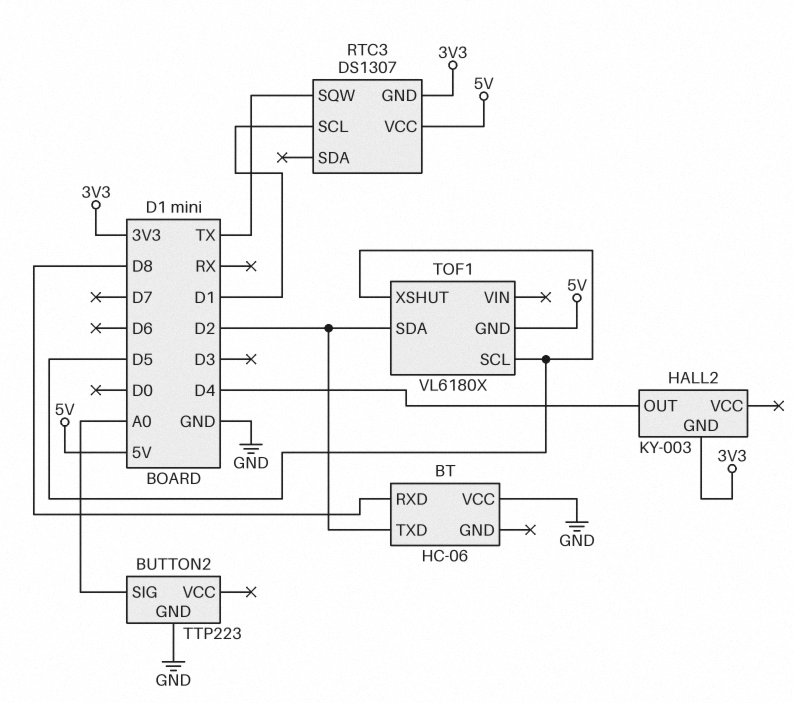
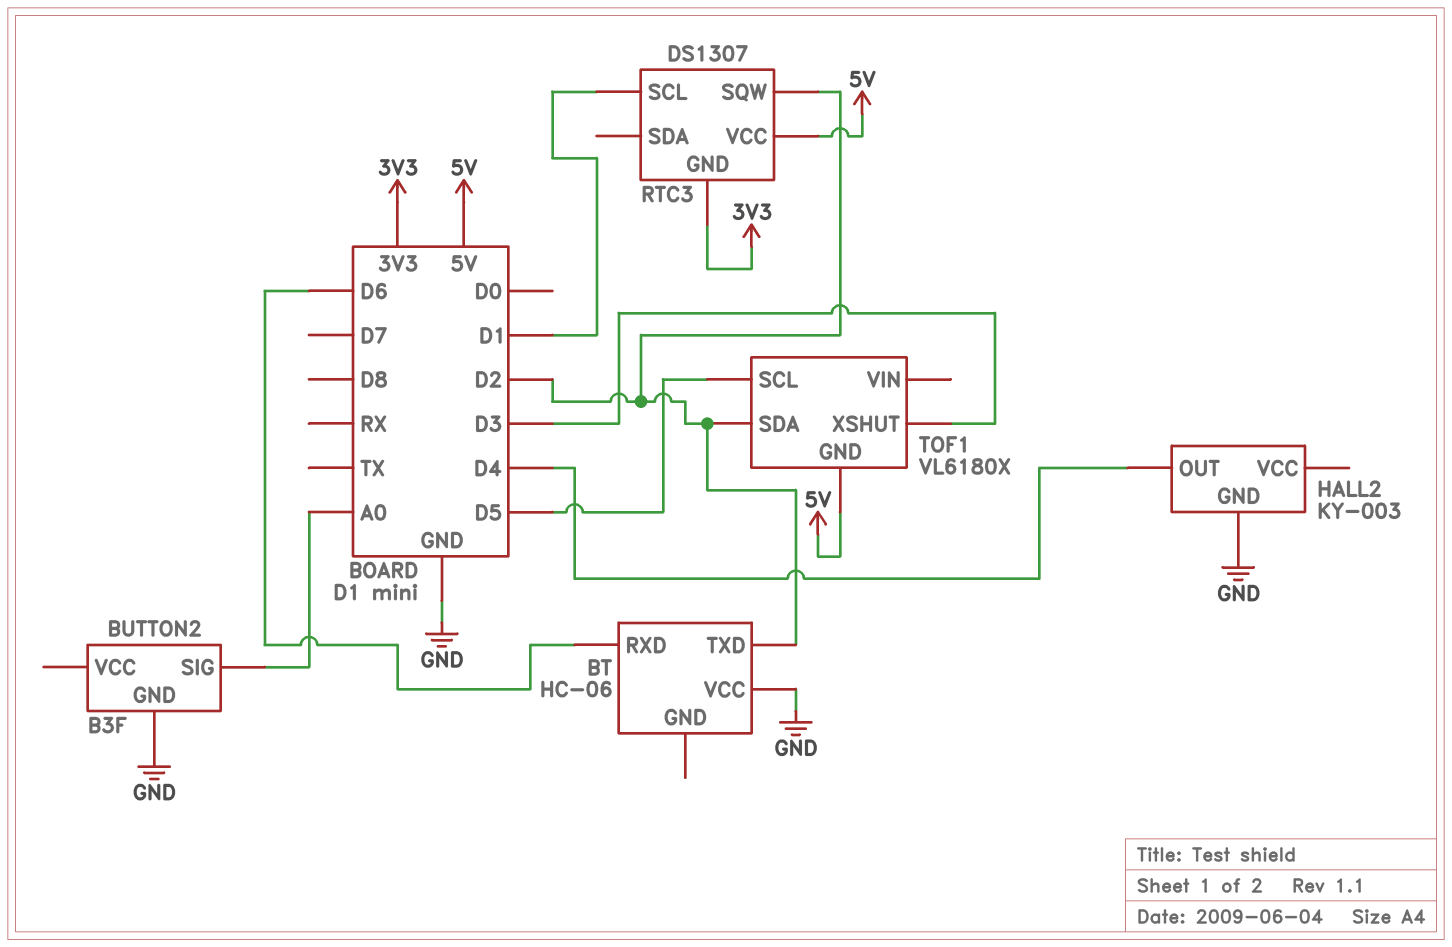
BT pin RXD: D8 -> D6
BUTTON2: TTP223 -> B3F
HALL2 pin GND: 3V3 -> GND
RTC3 pin SQW: TX -> D2
TOF1 pin XSHUT: D5 -> D3

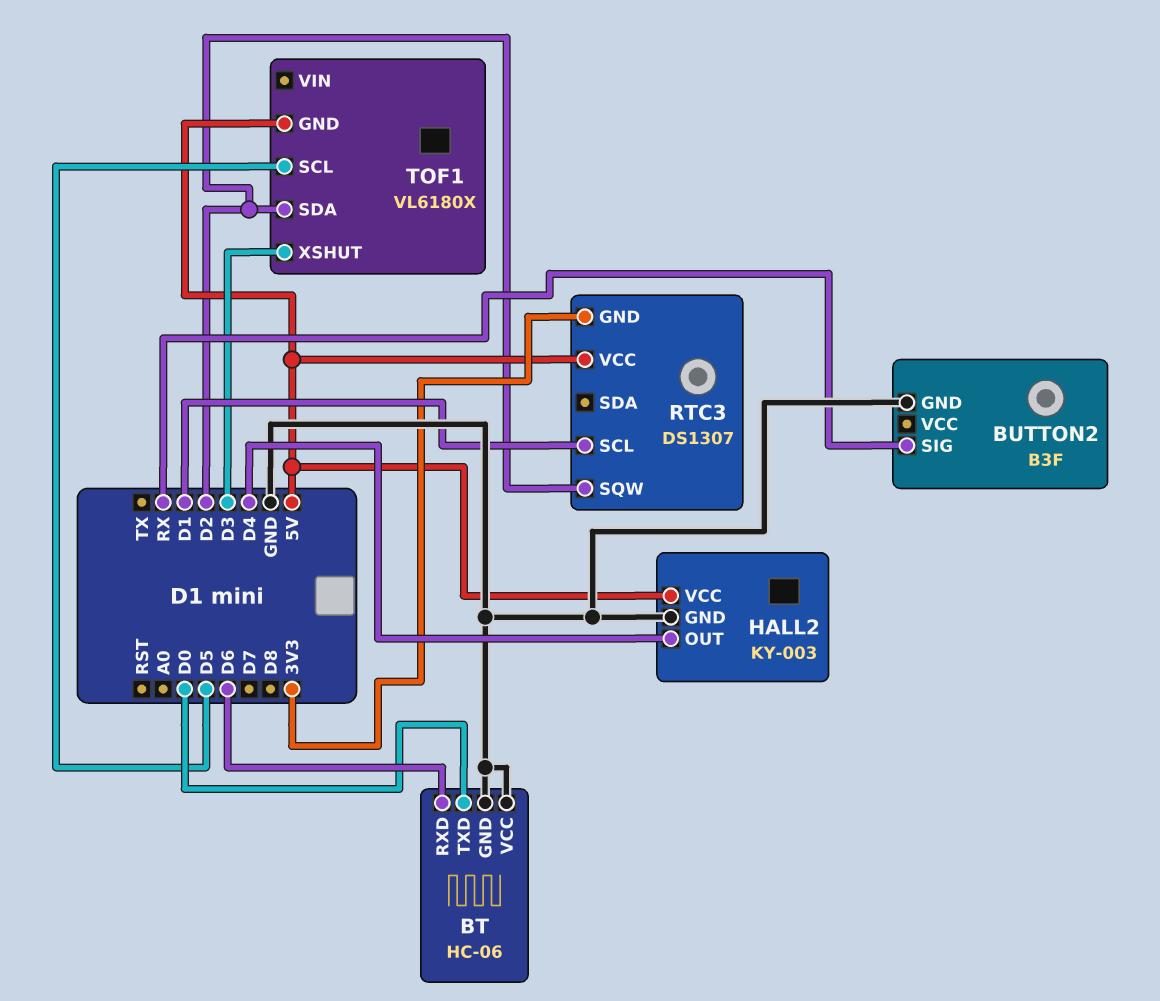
BT pin GND: none -> GND
BT pin TXD: D2 -> D0
BUTTON2 pin SIG: A0 -> RX
HALL2 pin VCC: none -> 5V

